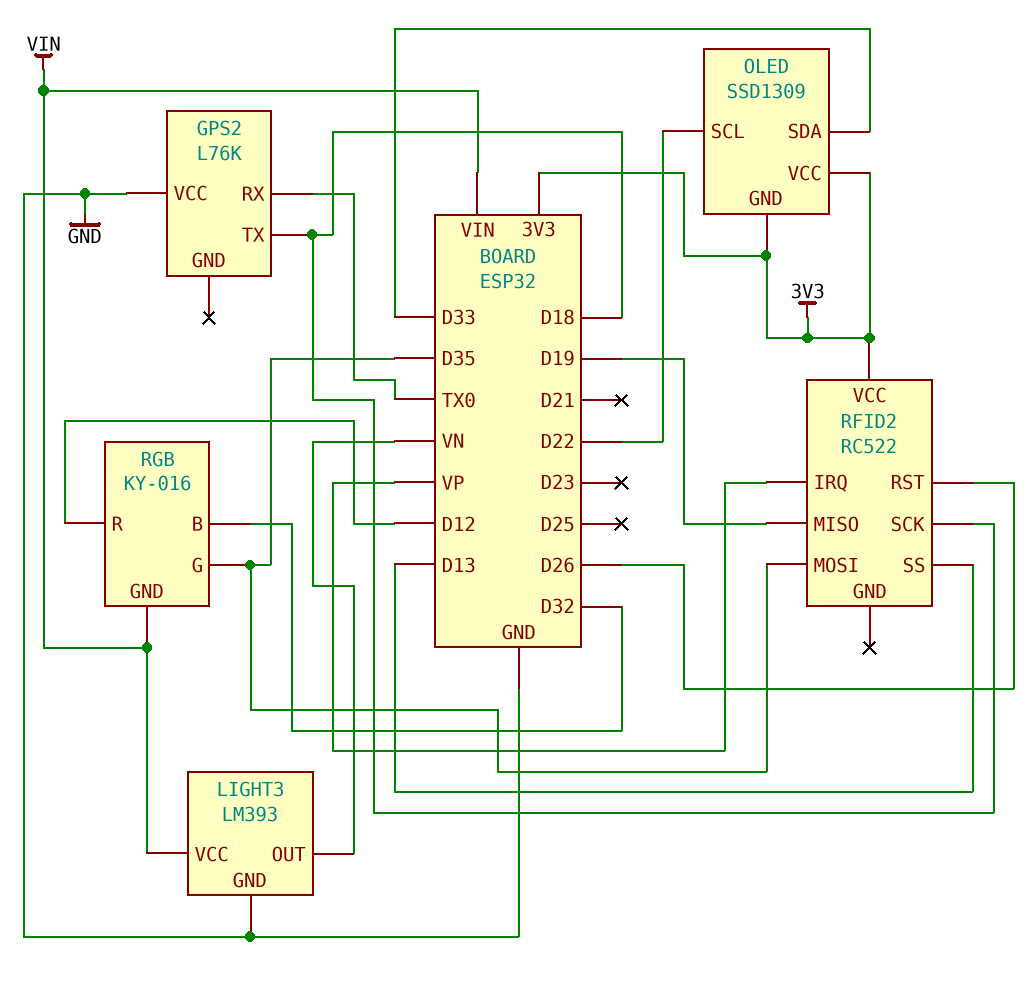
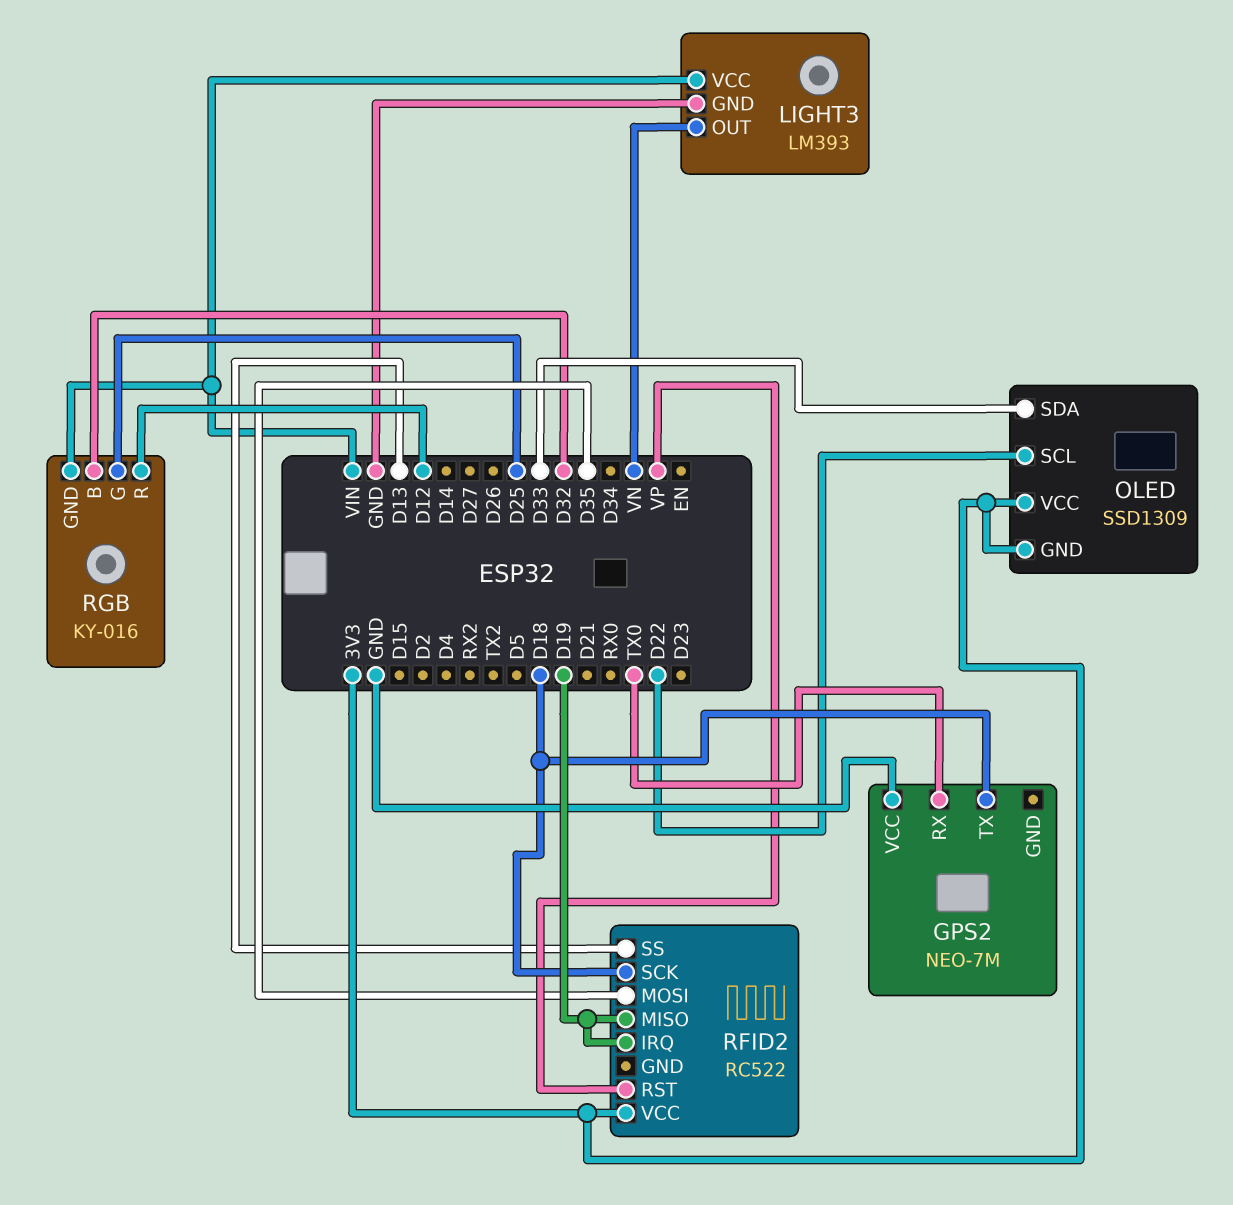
GPS2: L76K -> NEO-7M
RFID2 pin IRQ: VP -> D19
RFID2 pin RST: D26 -> VP
RGB pin G: D35 -> D25

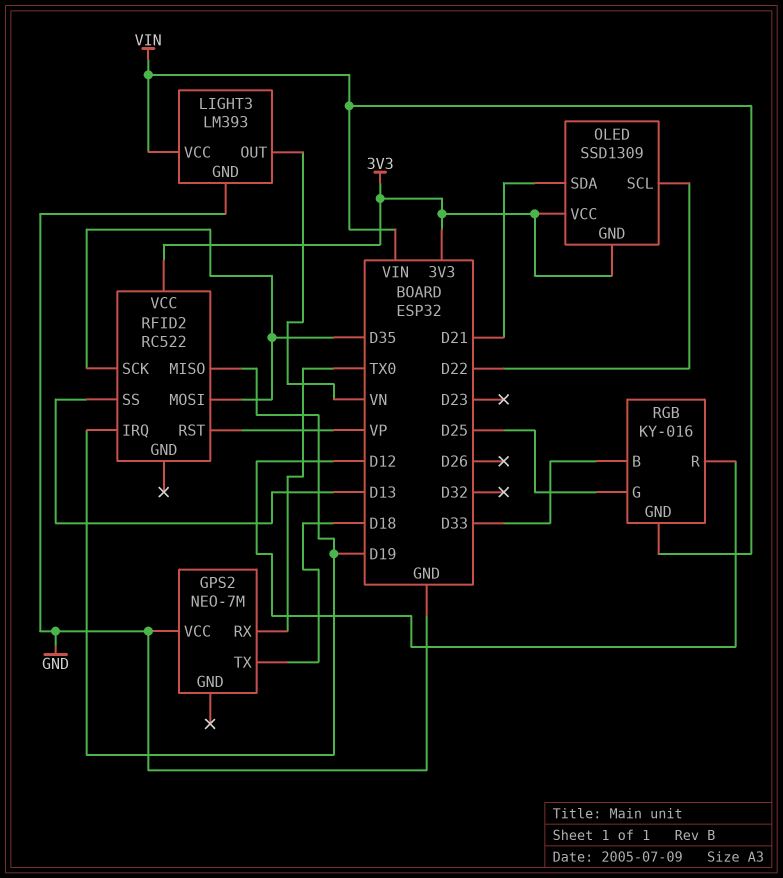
OLED pin SDA: D33 -> D21
RFID2 pin SCK: D18 -> D35
RGB pin B: D32 -> D33

